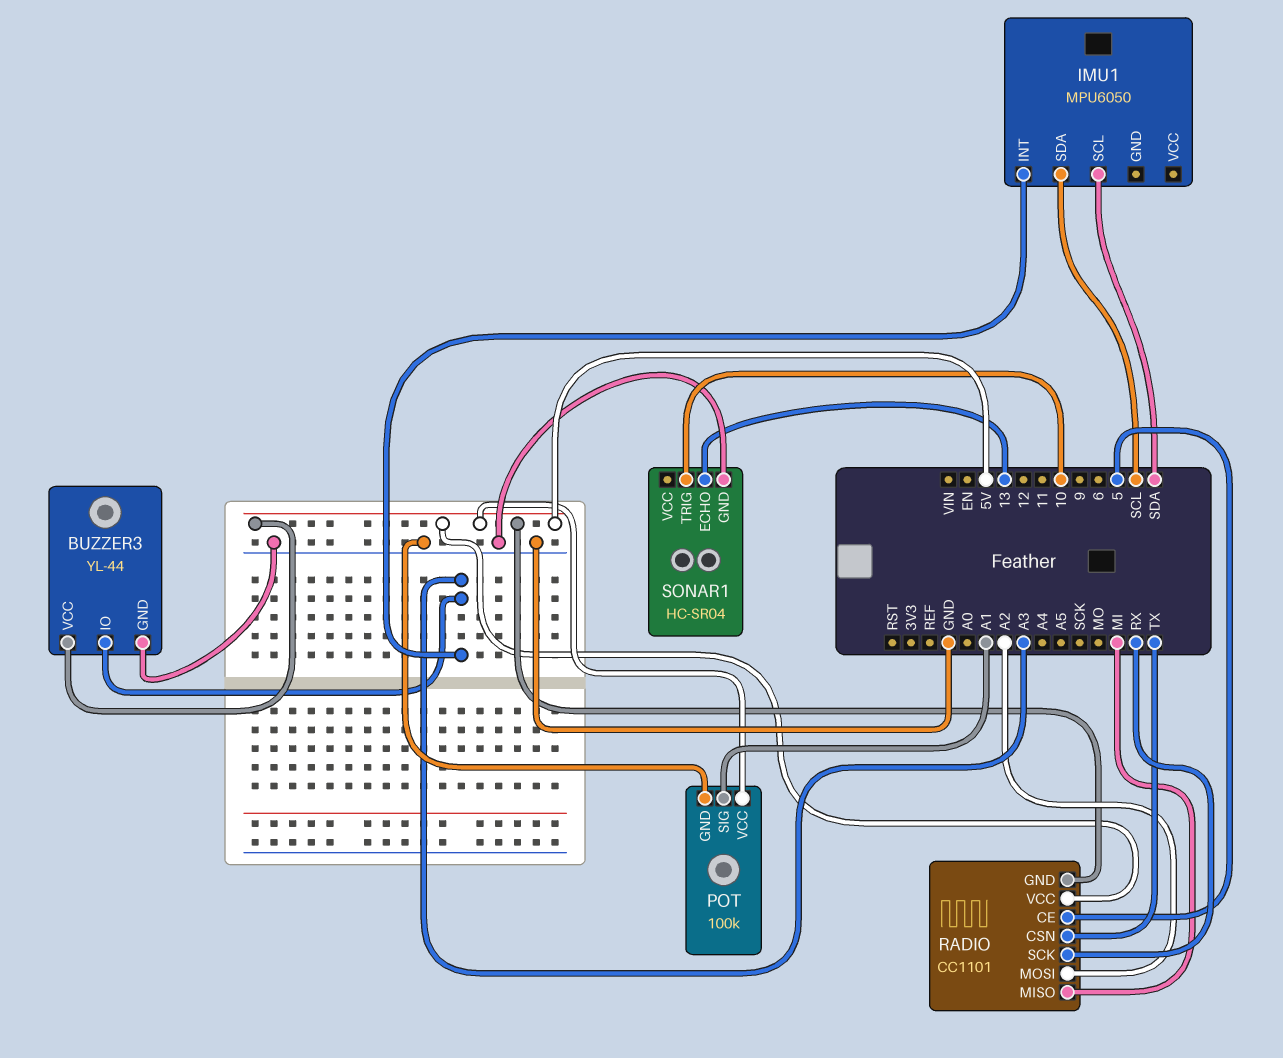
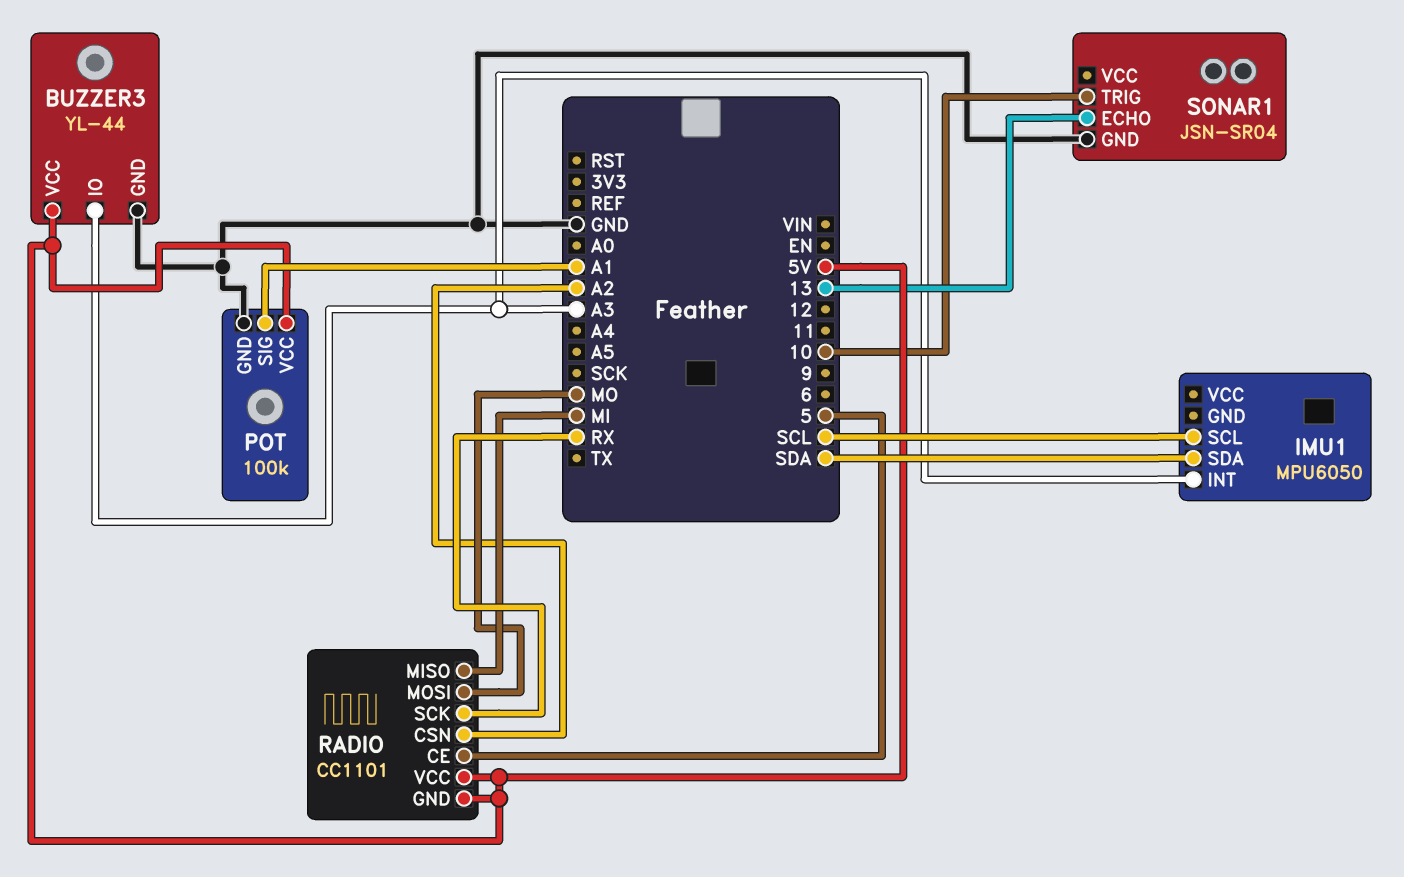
IMU1 pin SCL: SDA -> SCL
IMU1 pin SDA: SCL -> SDA
RADIO pin CSN: TX -> A2
RADIO pin MOSI: A2 -> MO
SONAR1: HC-SR04 -> JSN-SR04

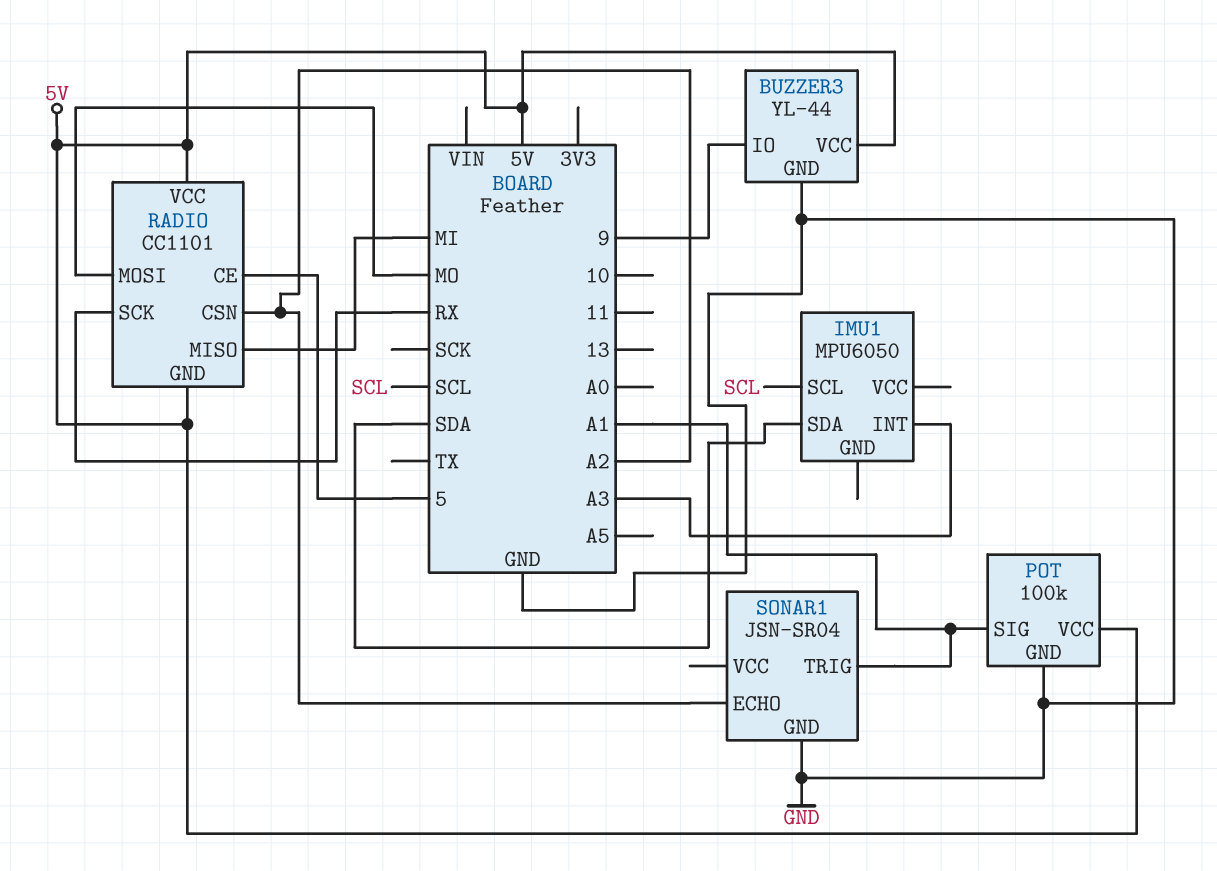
BUZZER3 pin IO: A3 -> 9
SONAR1 pin ECHO: 13 -> A2
SONAR1 pin TRIG: 10 -> A1

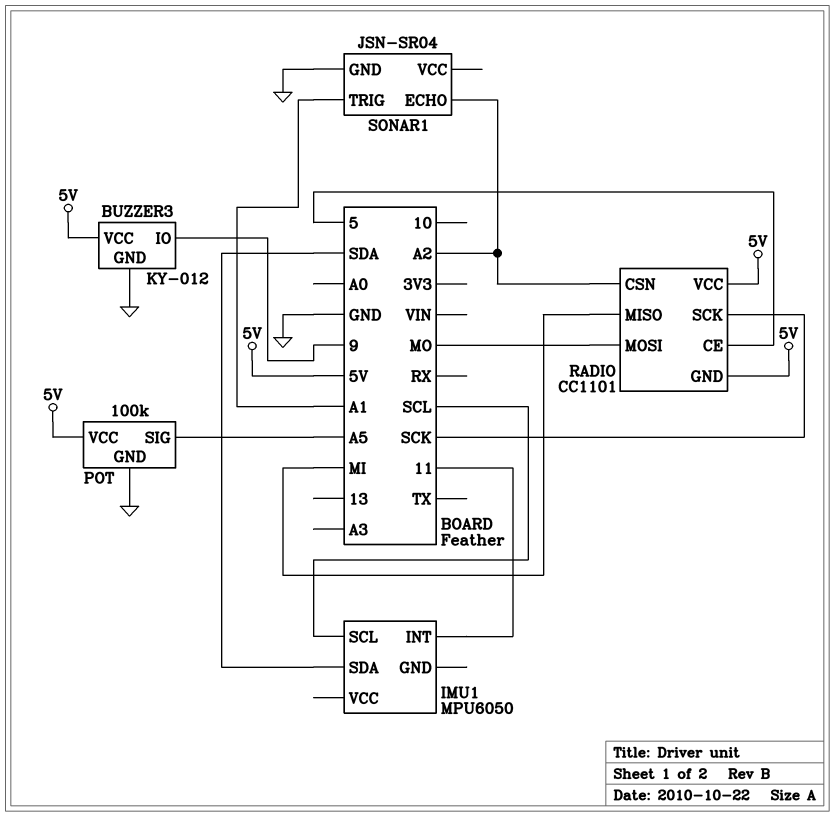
BUZZER3: YL-44 -> KY-012
IMU1 pin INT: A3 -> 11
POT pin SIG: A1 -> A5
RADIO pin SCK: RX -> SCK

